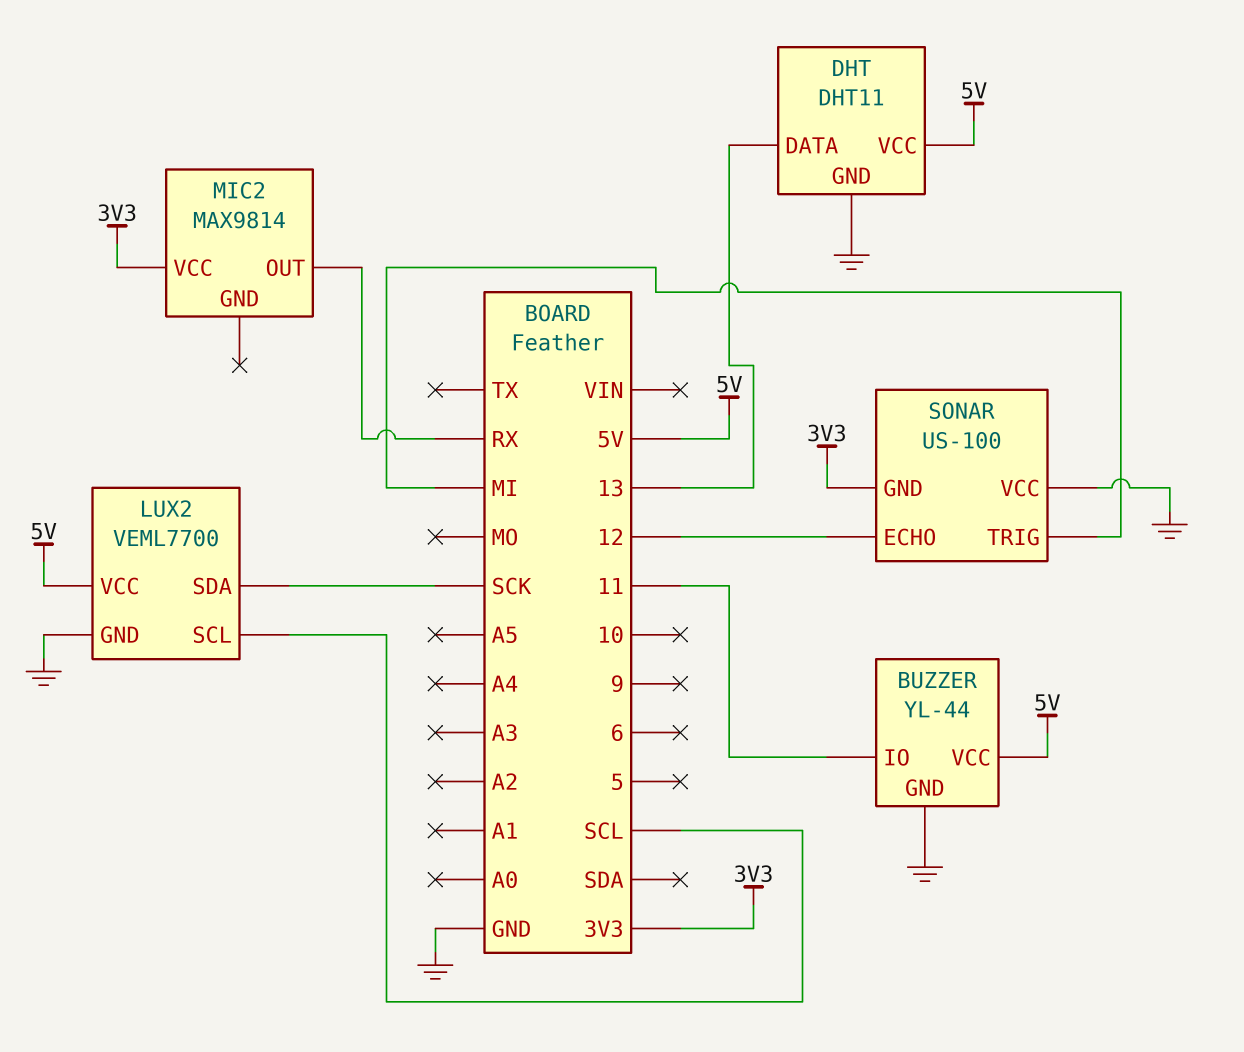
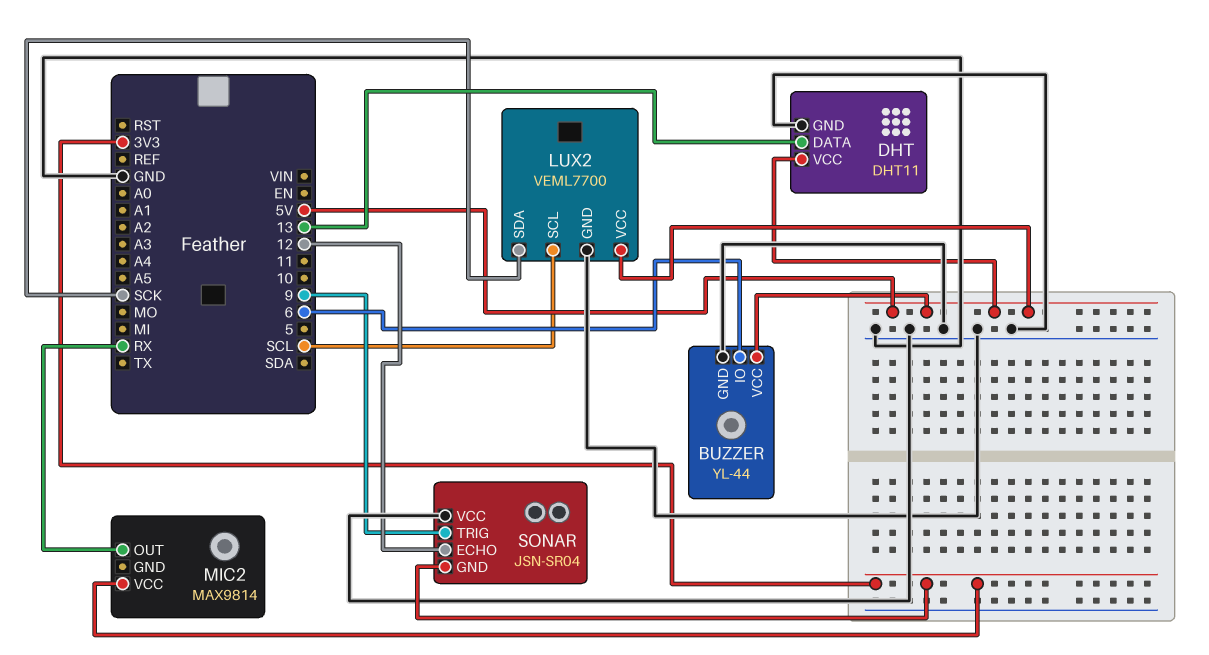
BUZZER pin IO: 11 -> 6
SONAR: US-100 -> JSN-SR04
SONAR pin TRIG: MI -> 9

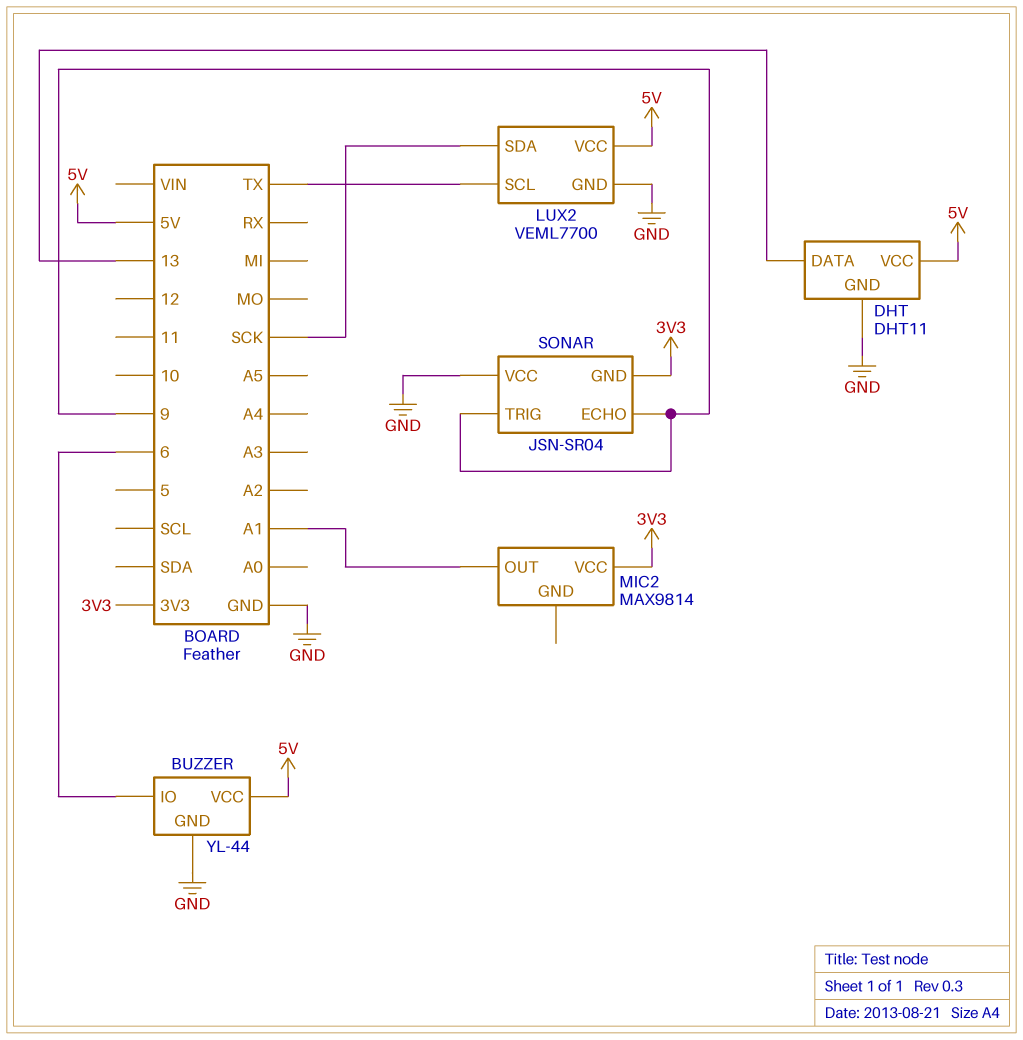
LUX2 pin SCL: SCL -> TX
MIC2 pin OUT: RX -> A1
SONAR pin ECHO: 12 -> 9

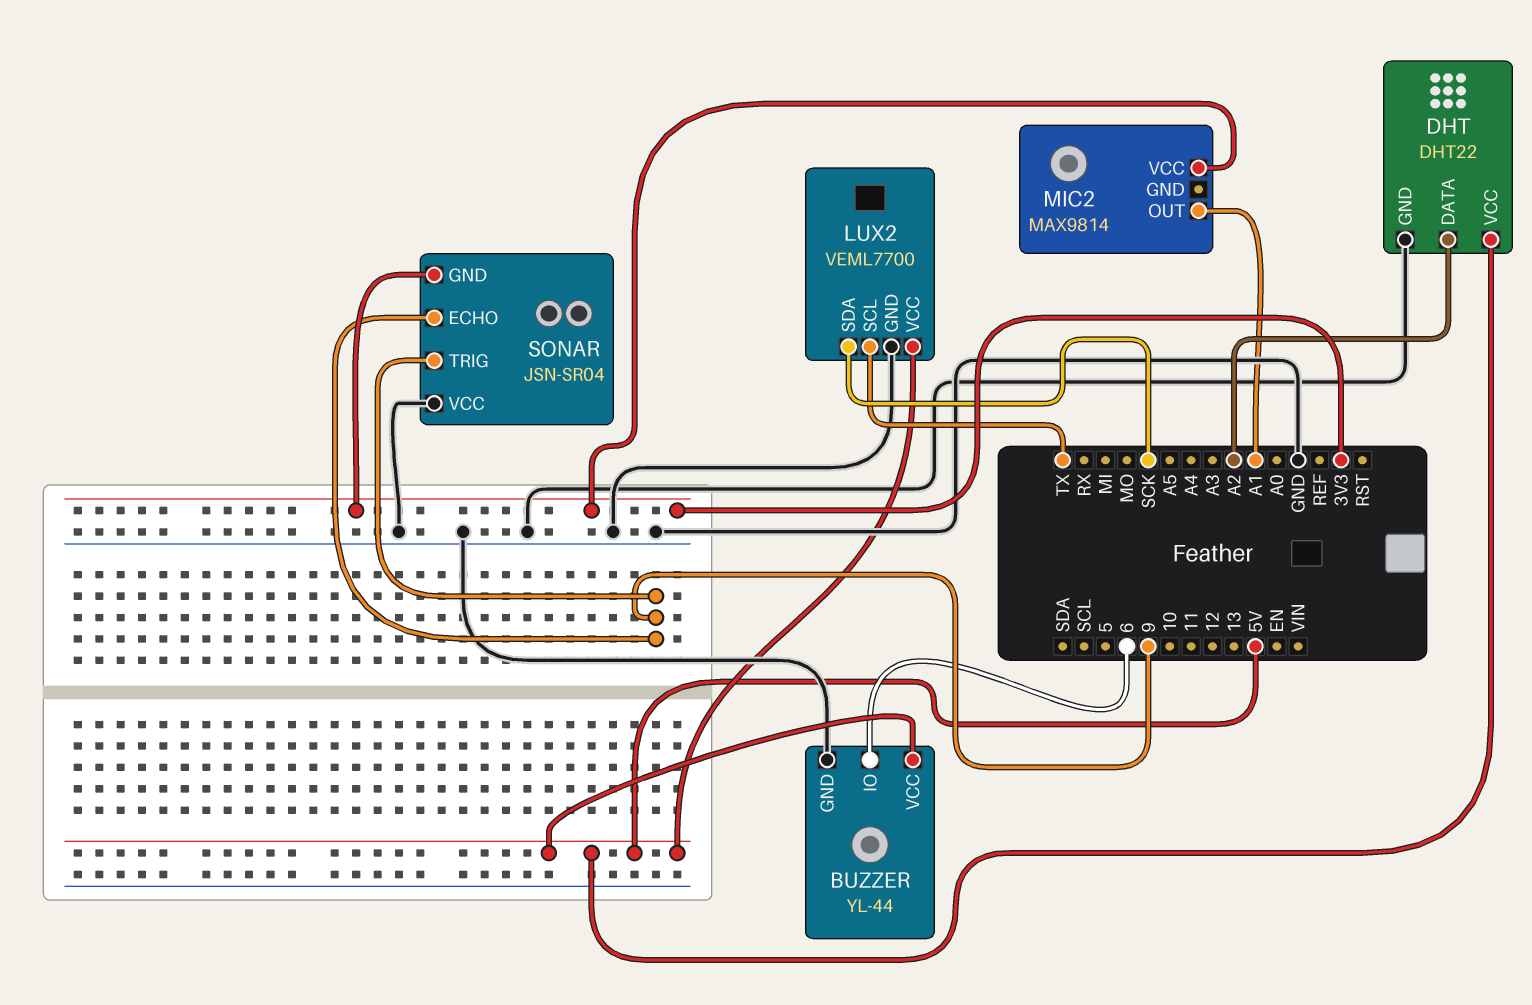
DHT: DHT11 -> DHT22
DHT pin DATA: 13 -> A2

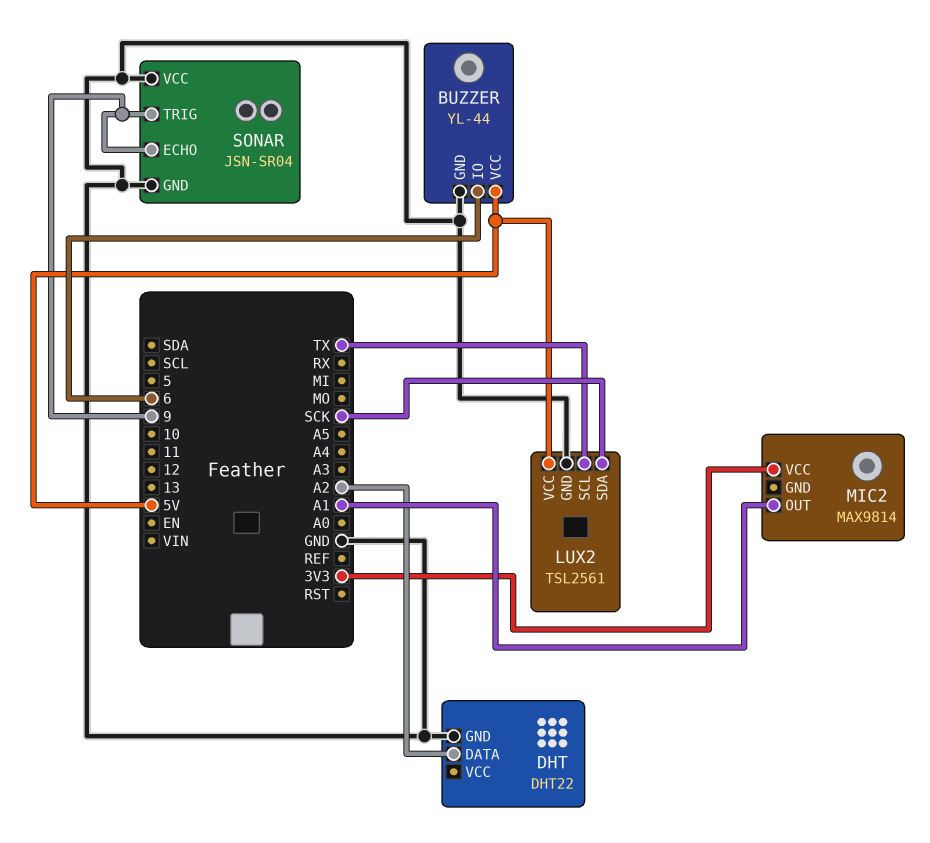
DHT pin VCC: 5V -> none
LUX2: VEML7700 -> TSL2561
SONAR pin GND: 3V3 -> GND

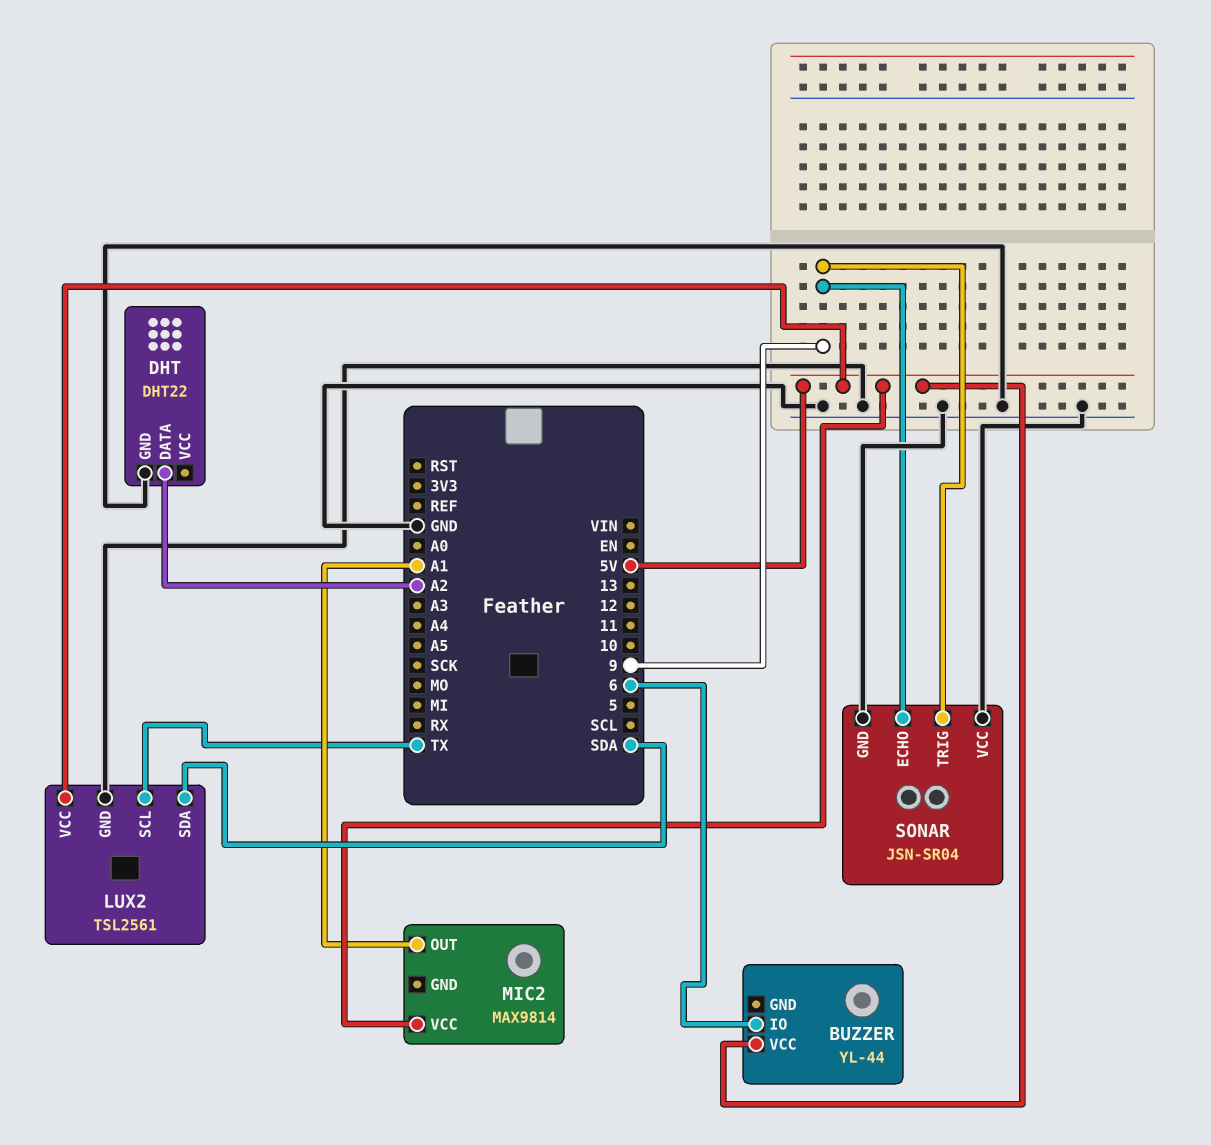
BUZZER pin GND: GND -> none
LUX2 pin SDA: SCK -> SDA
MIC2 pin VCC: 3V3 -> 5V

